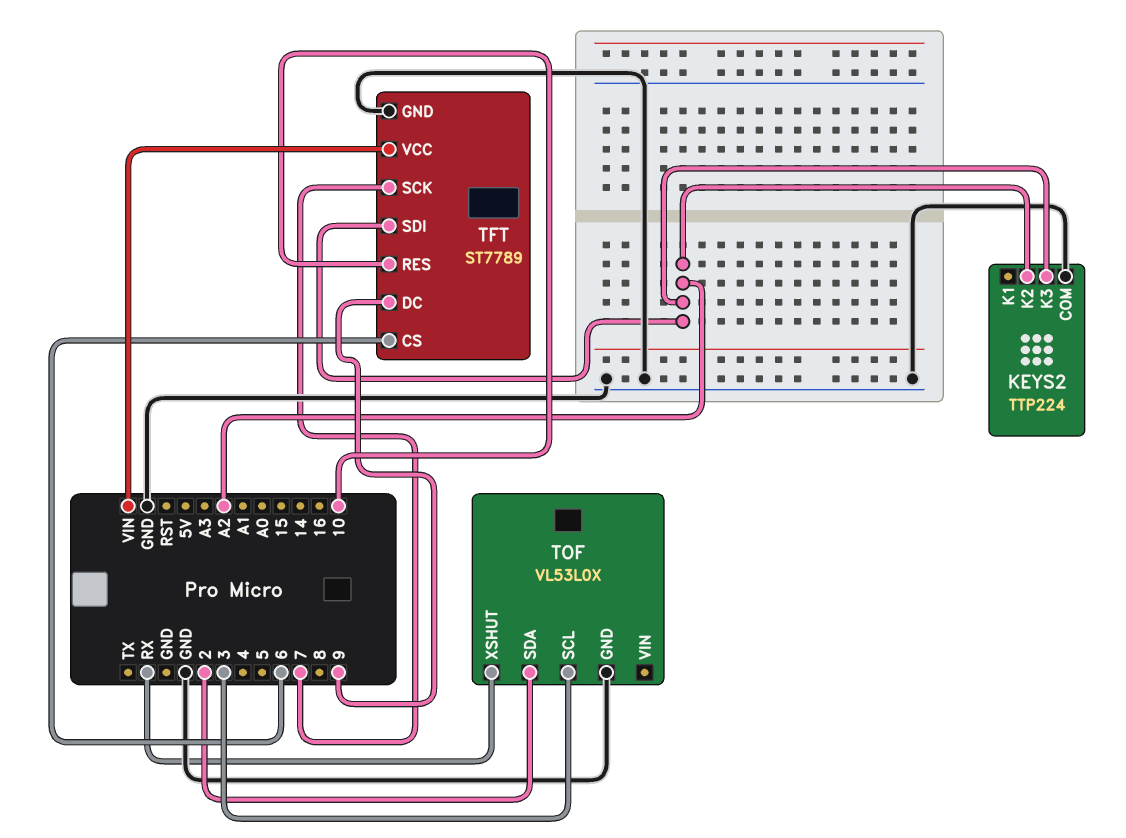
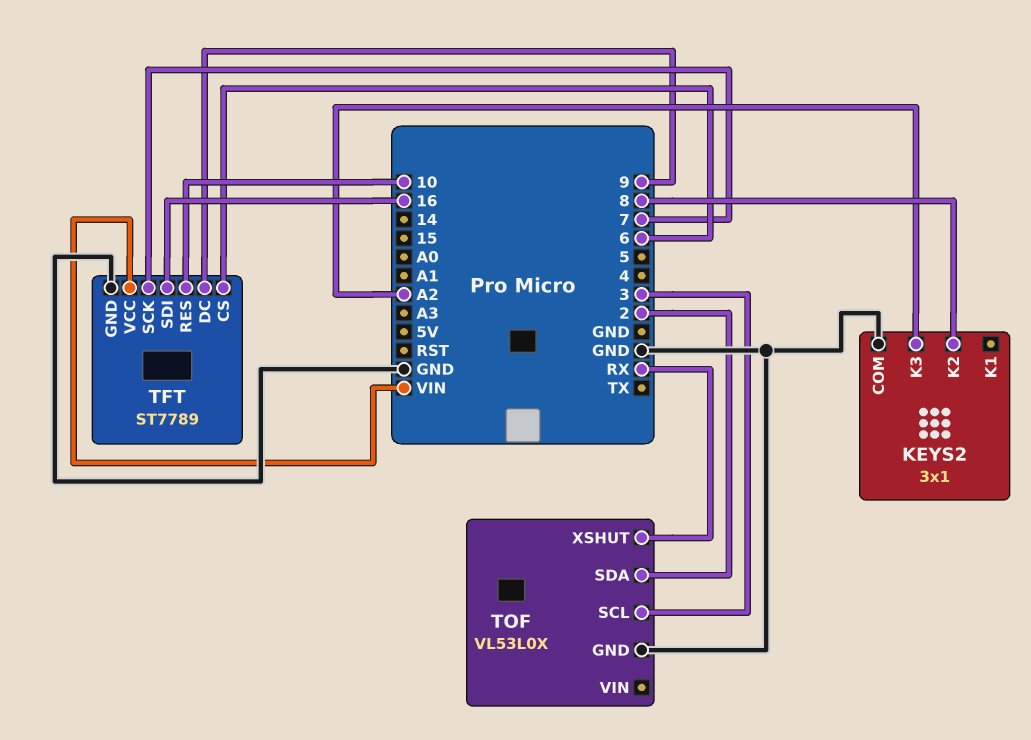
KEYS2: TTP224 -> 3x1
KEYS2 pin K2: A2 -> 8
TFT pin SDI: A2 -> 16

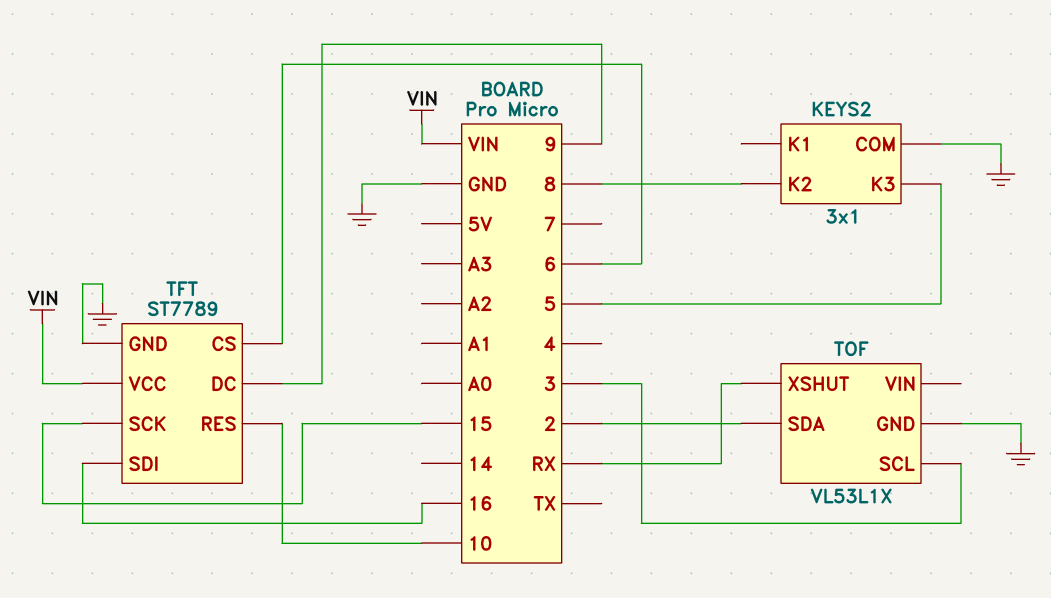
KEYS2 pin K3: A2 -> 5
TFT pin SCK: 7 -> 15
TOF: VL53L0X -> VL53L1X

